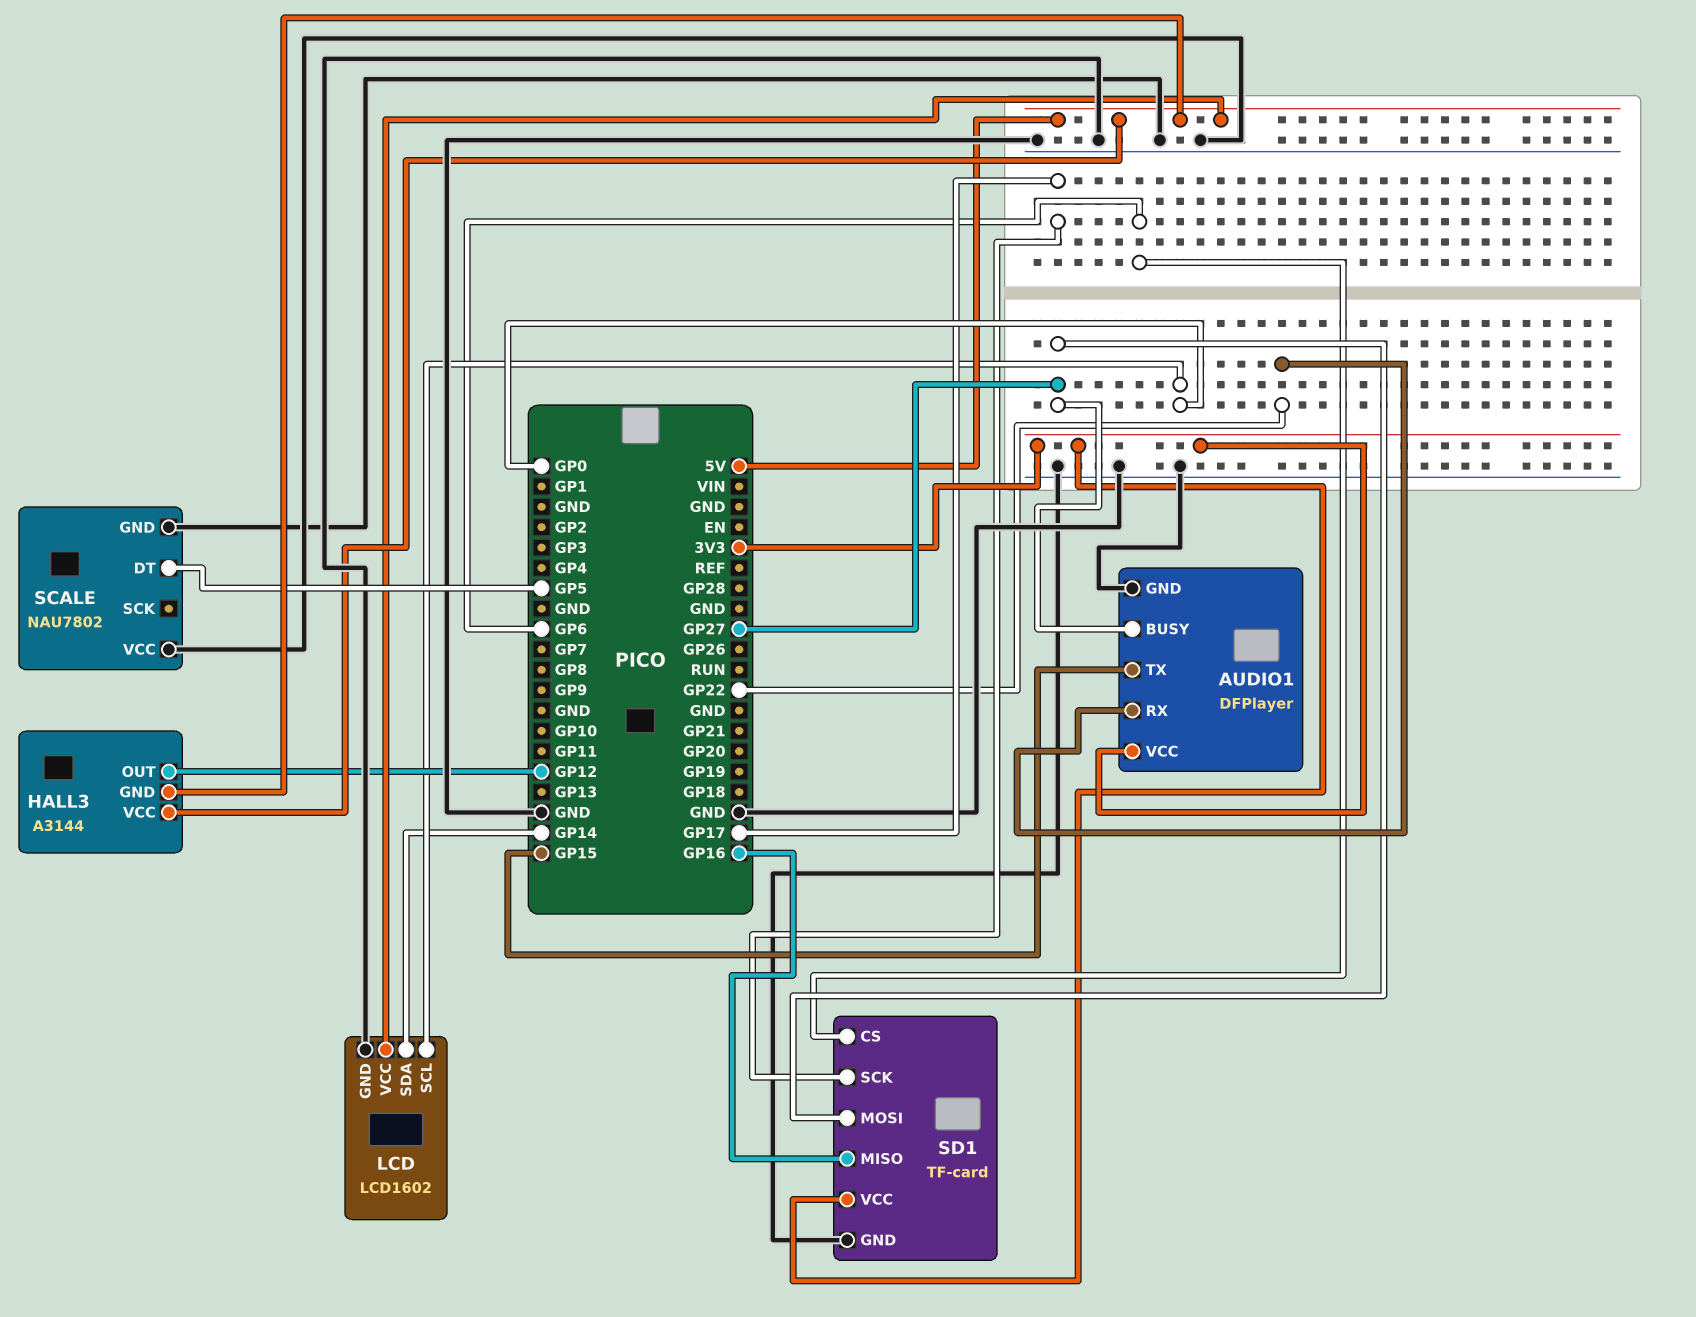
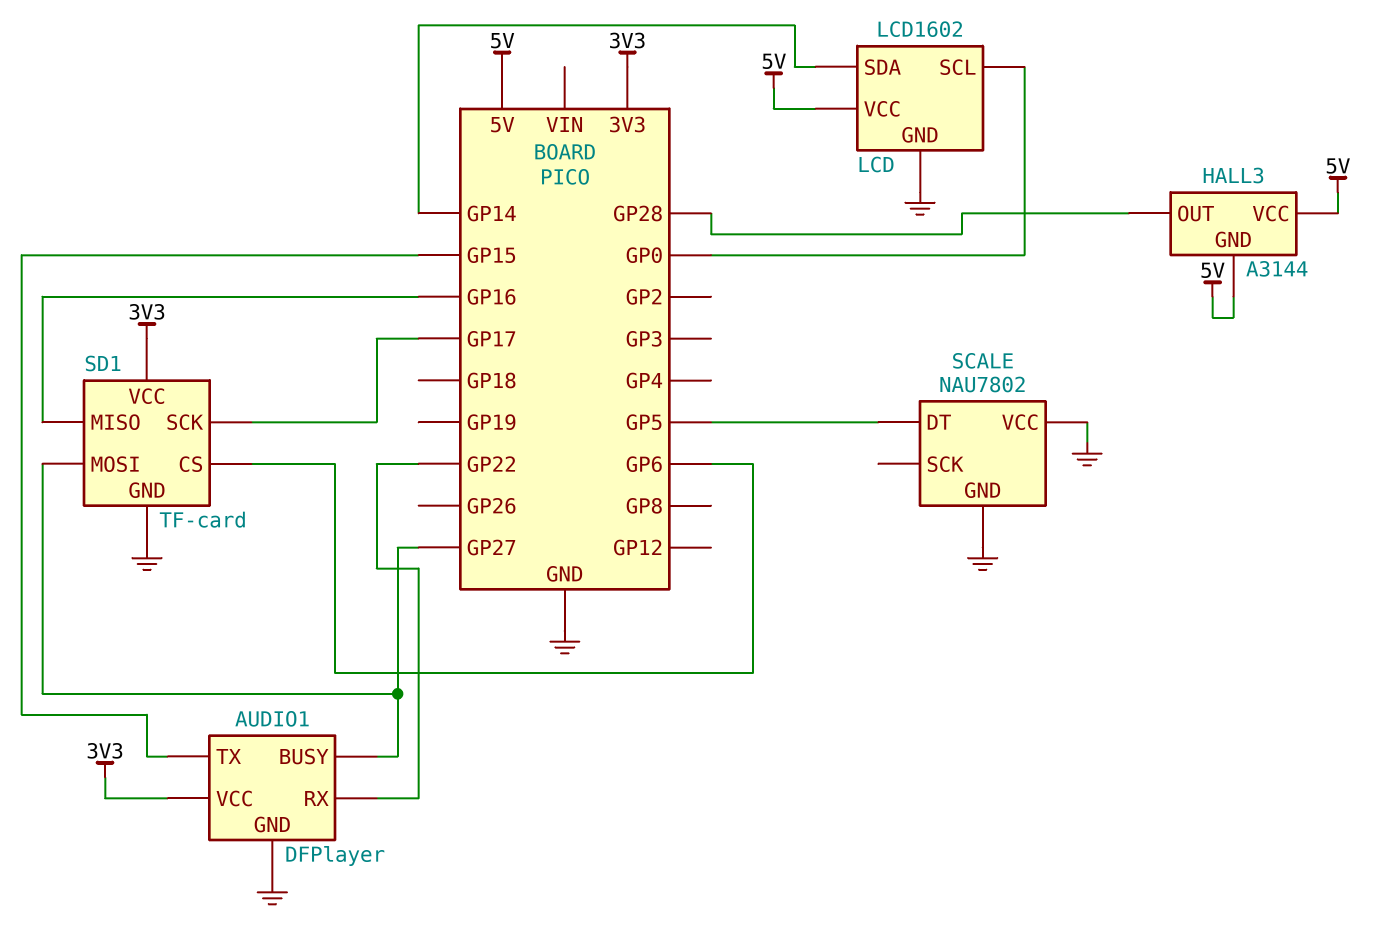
HALL3 pin OUT: GP12 -> GP28

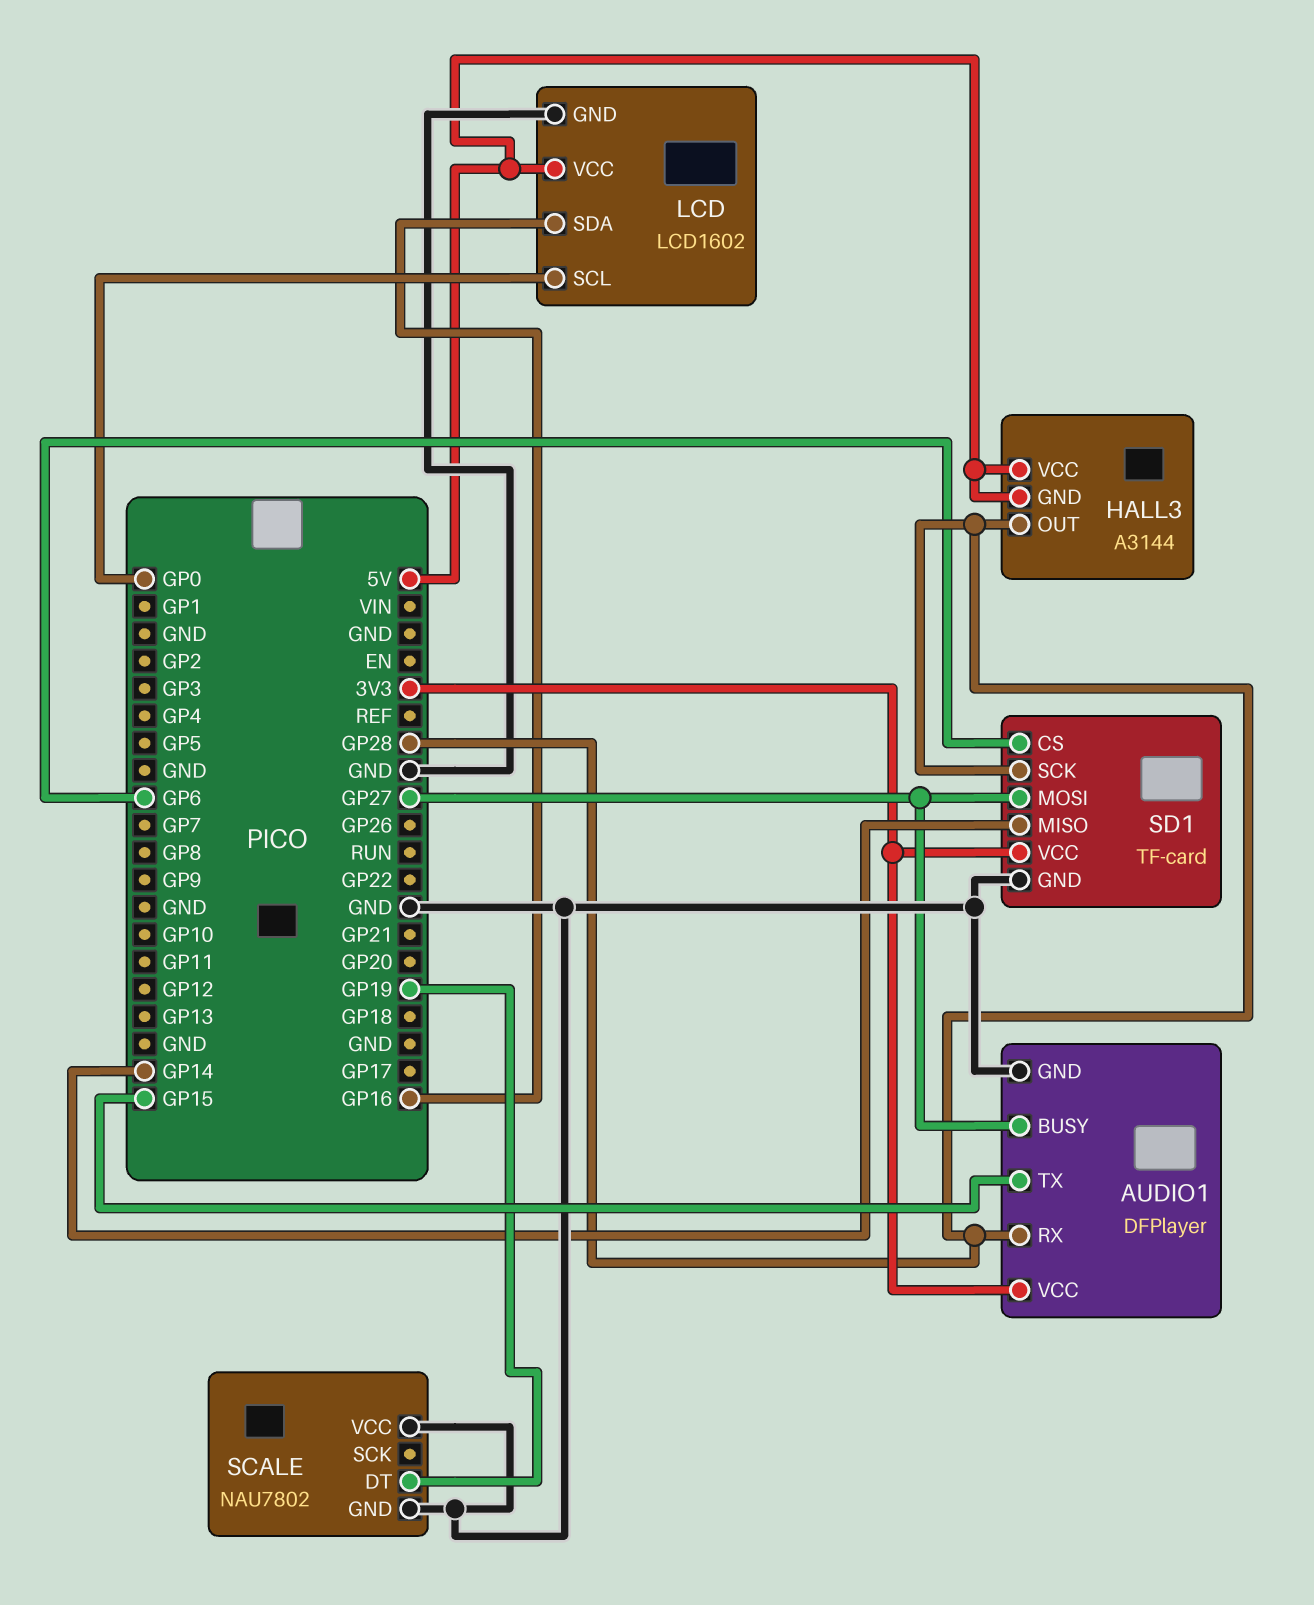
AUDIO1 pin RX: GP22 -> GP28
LCD pin SDA: GP14 -> GP16
SCALE pin DT: GP5 -> GP19
SD1 pin MISO: GP16 -> GP14
SD1 pin SCK: GP17 -> GP28

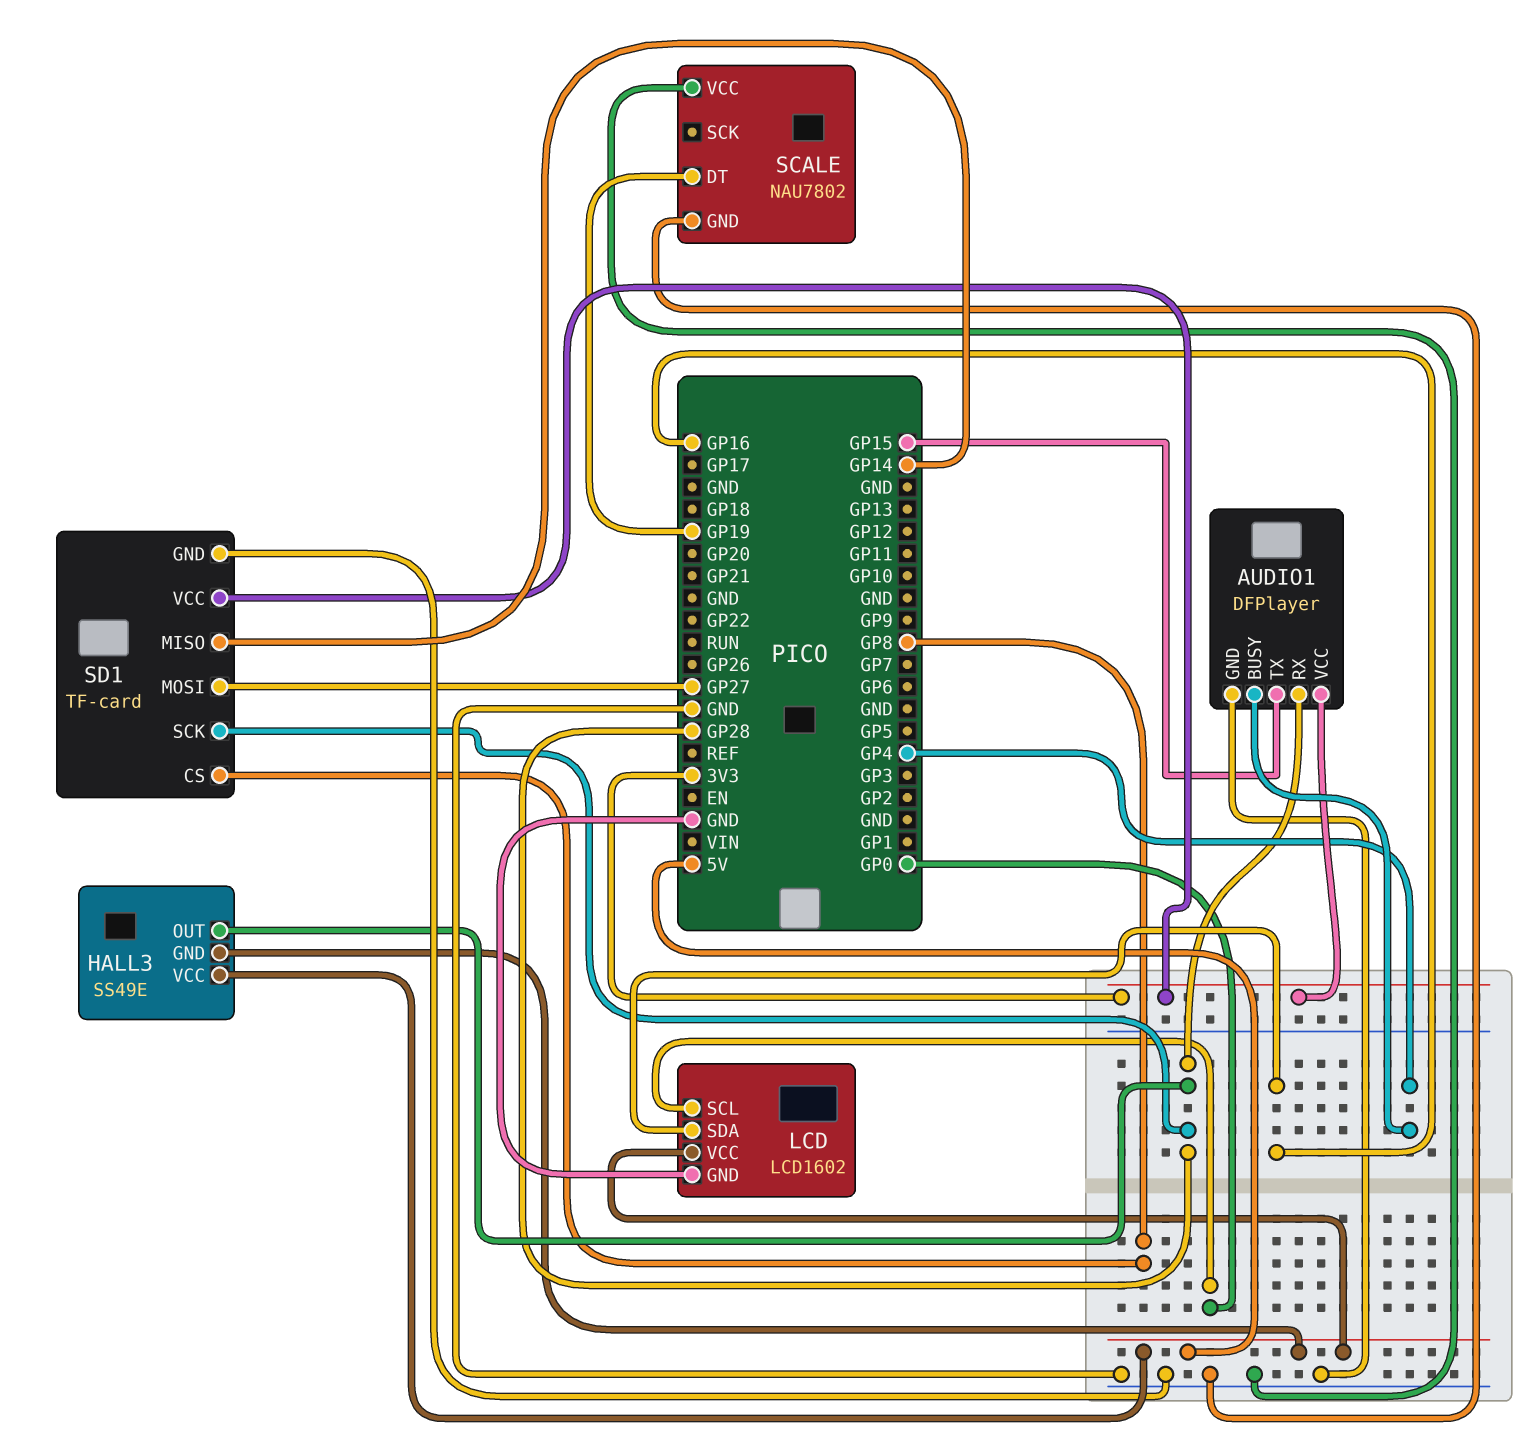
AUDIO1 pin BUSY: GP27 -> GP4
HALL3: A3144 -> SS49E
SD1 pin CS: GP6 -> GP8

